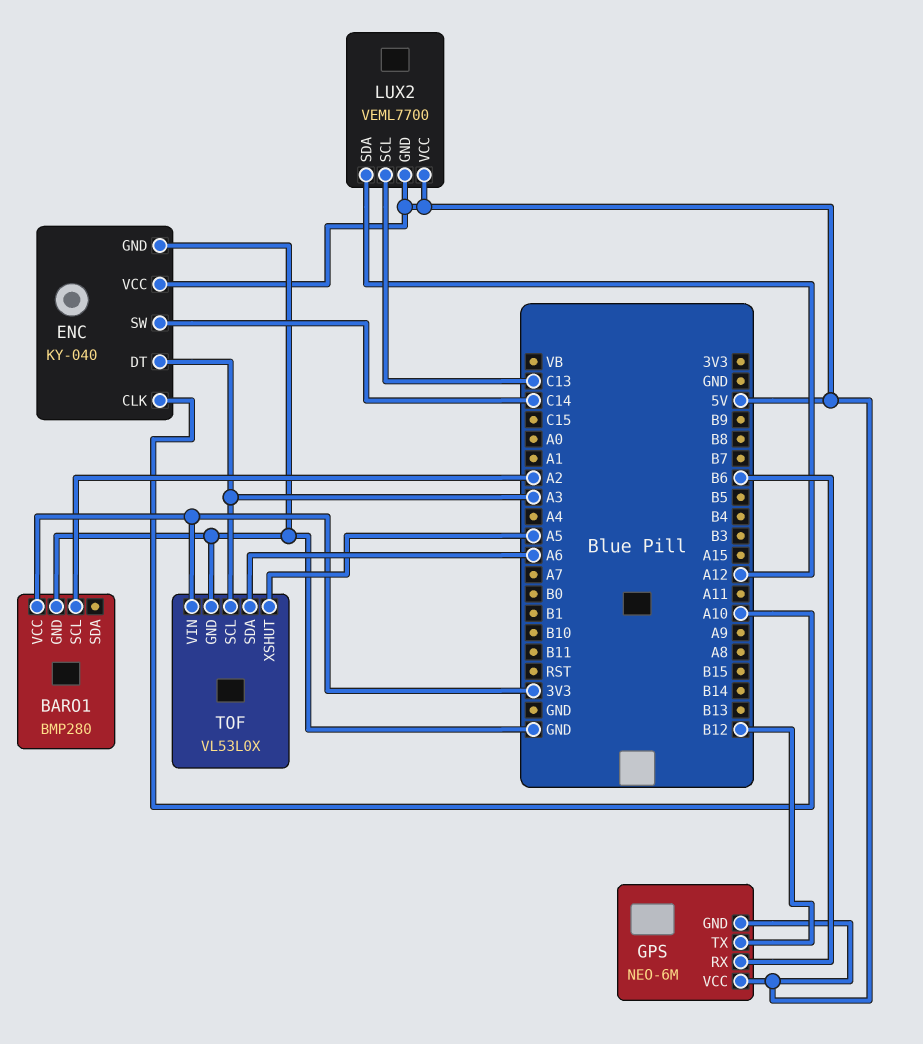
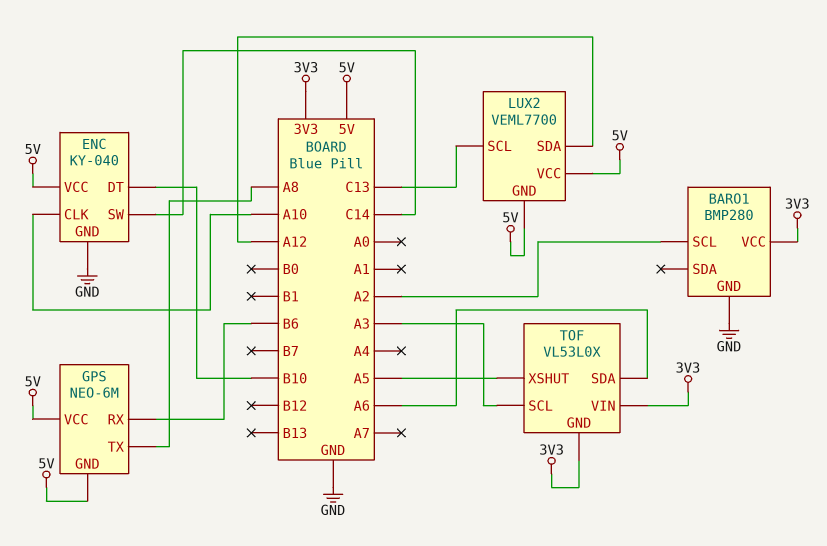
ENC pin DT: A3 -> B10
GPS pin TX: B12 -> A8
TOF pin GND: GND -> 3V3

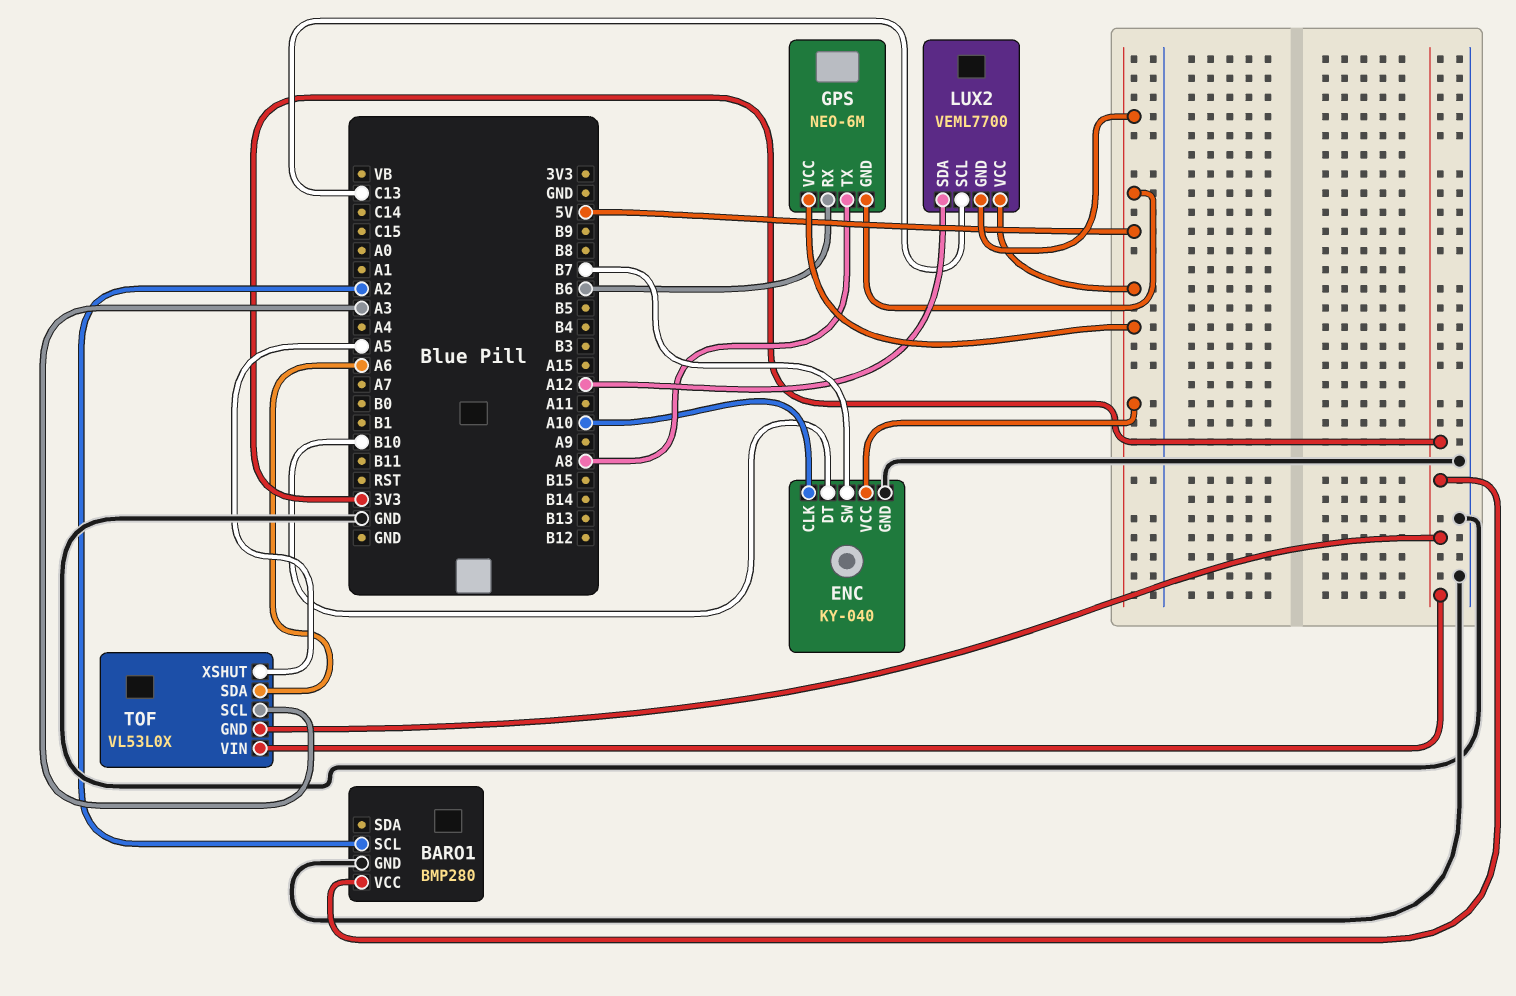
ENC pin SW: C14 -> B7

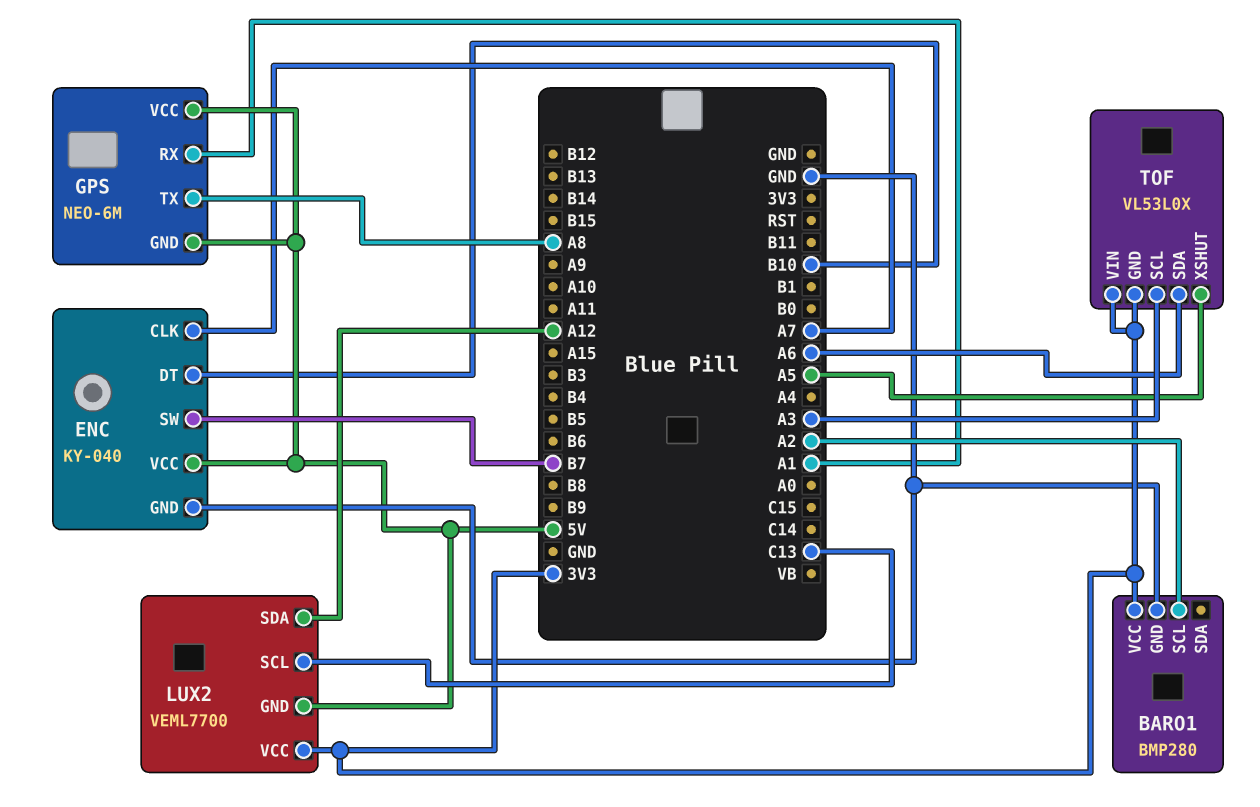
ENC pin CLK: A10 -> A7
GPS pin RX: B6 -> A1
LUX2 pin VCC: 5V -> 3V3

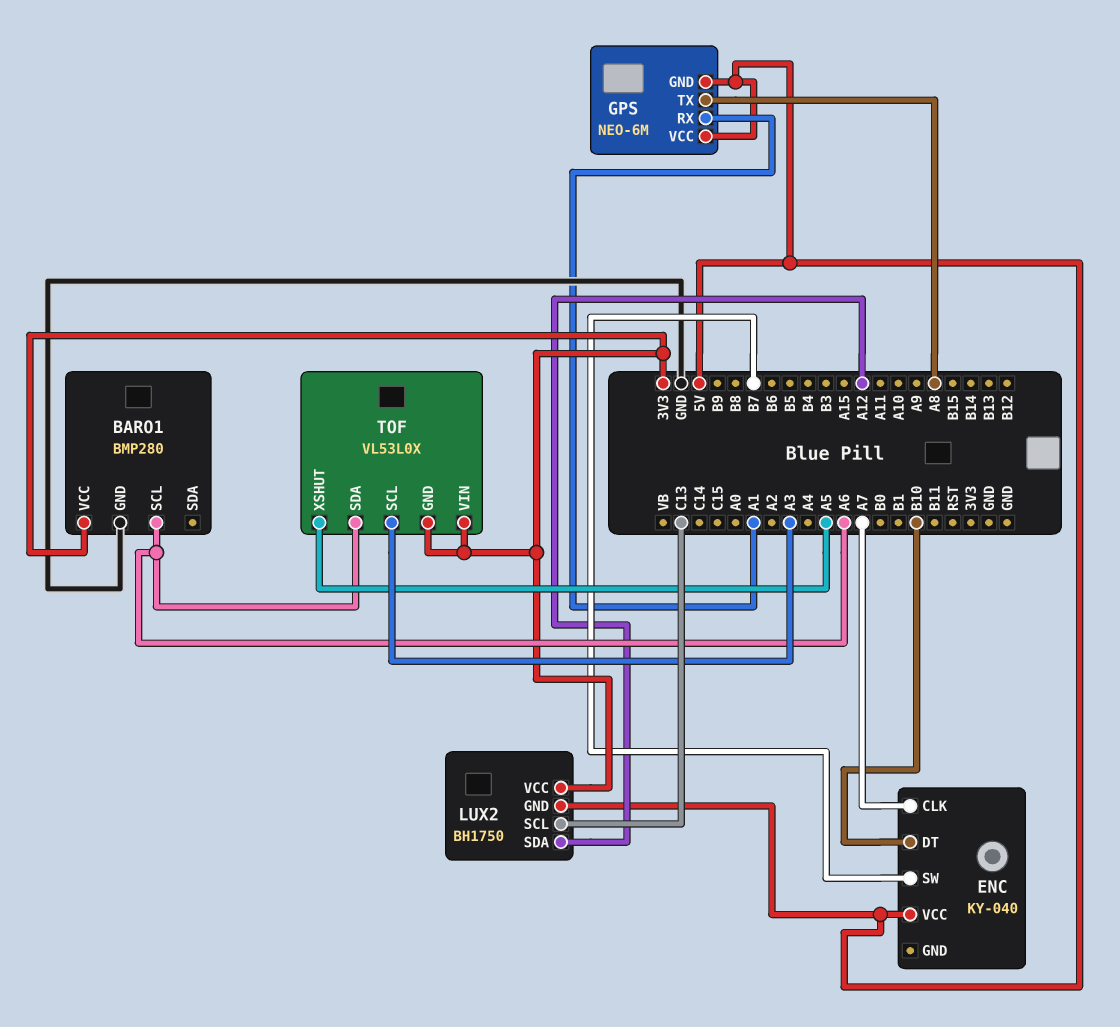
BARO1 pin SCL: A2 -> A6
ENC pin GND: GND -> none
LUX2: VEML7700 -> BH1750

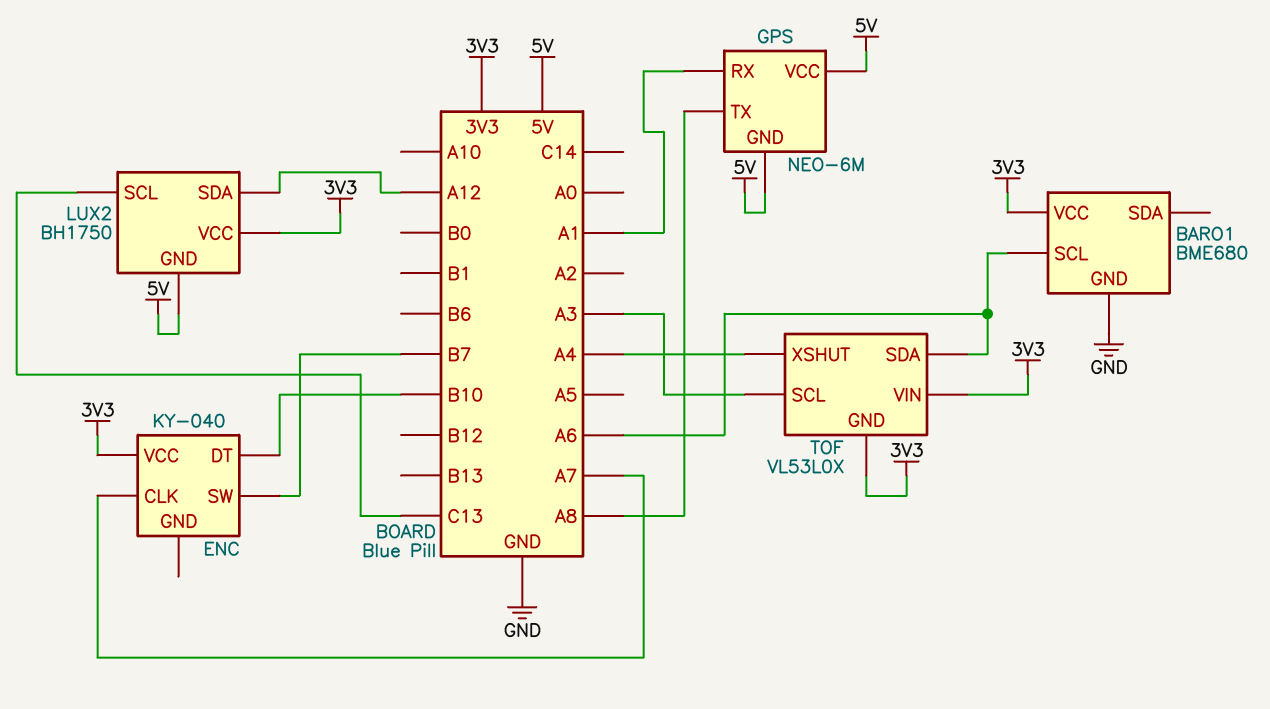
BARO1: BMP280 -> BME680
ENC pin VCC: 5V -> 3V3
TOF pin XSHUT: A5 -> A4

